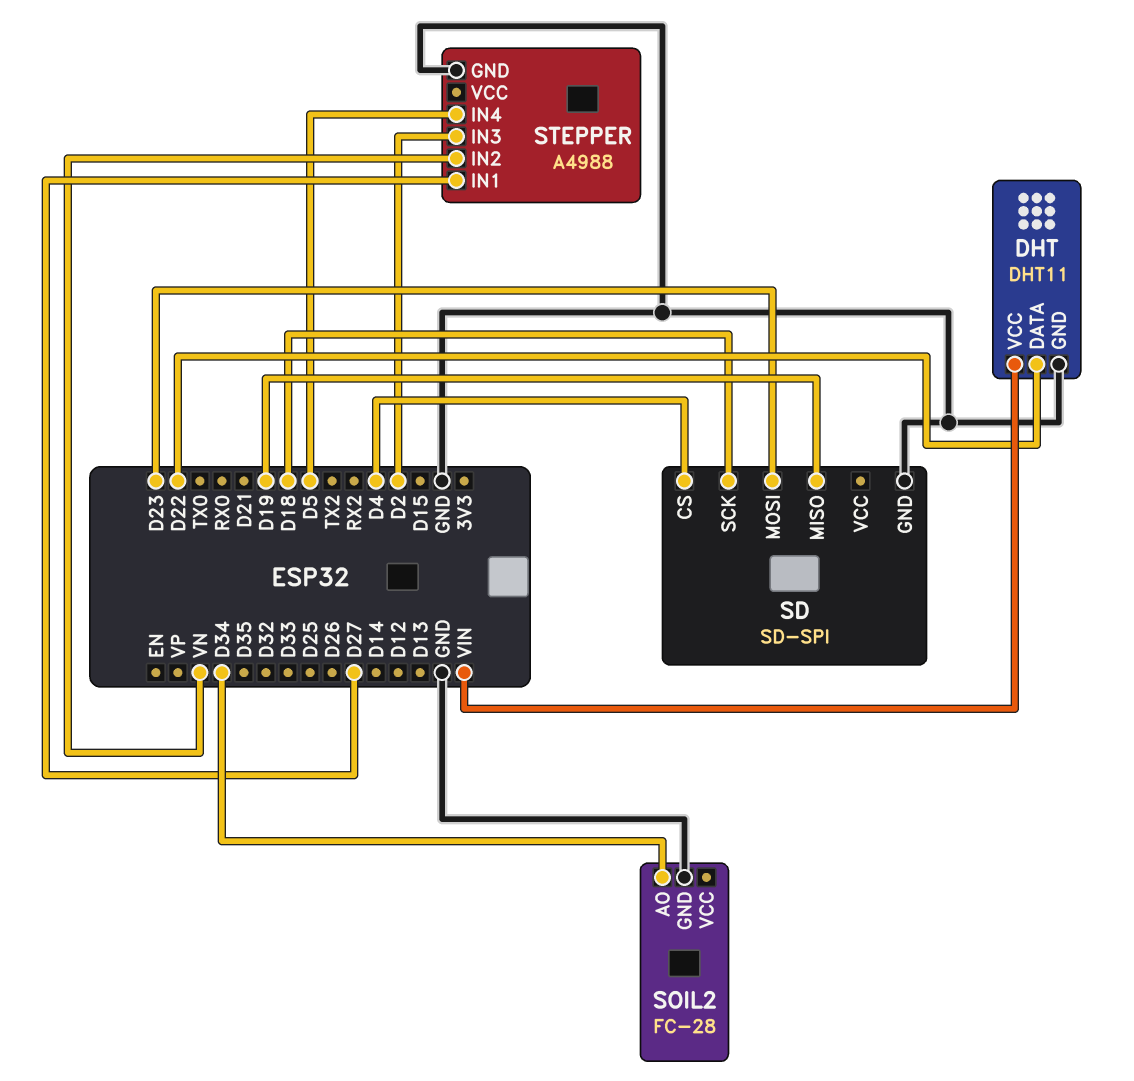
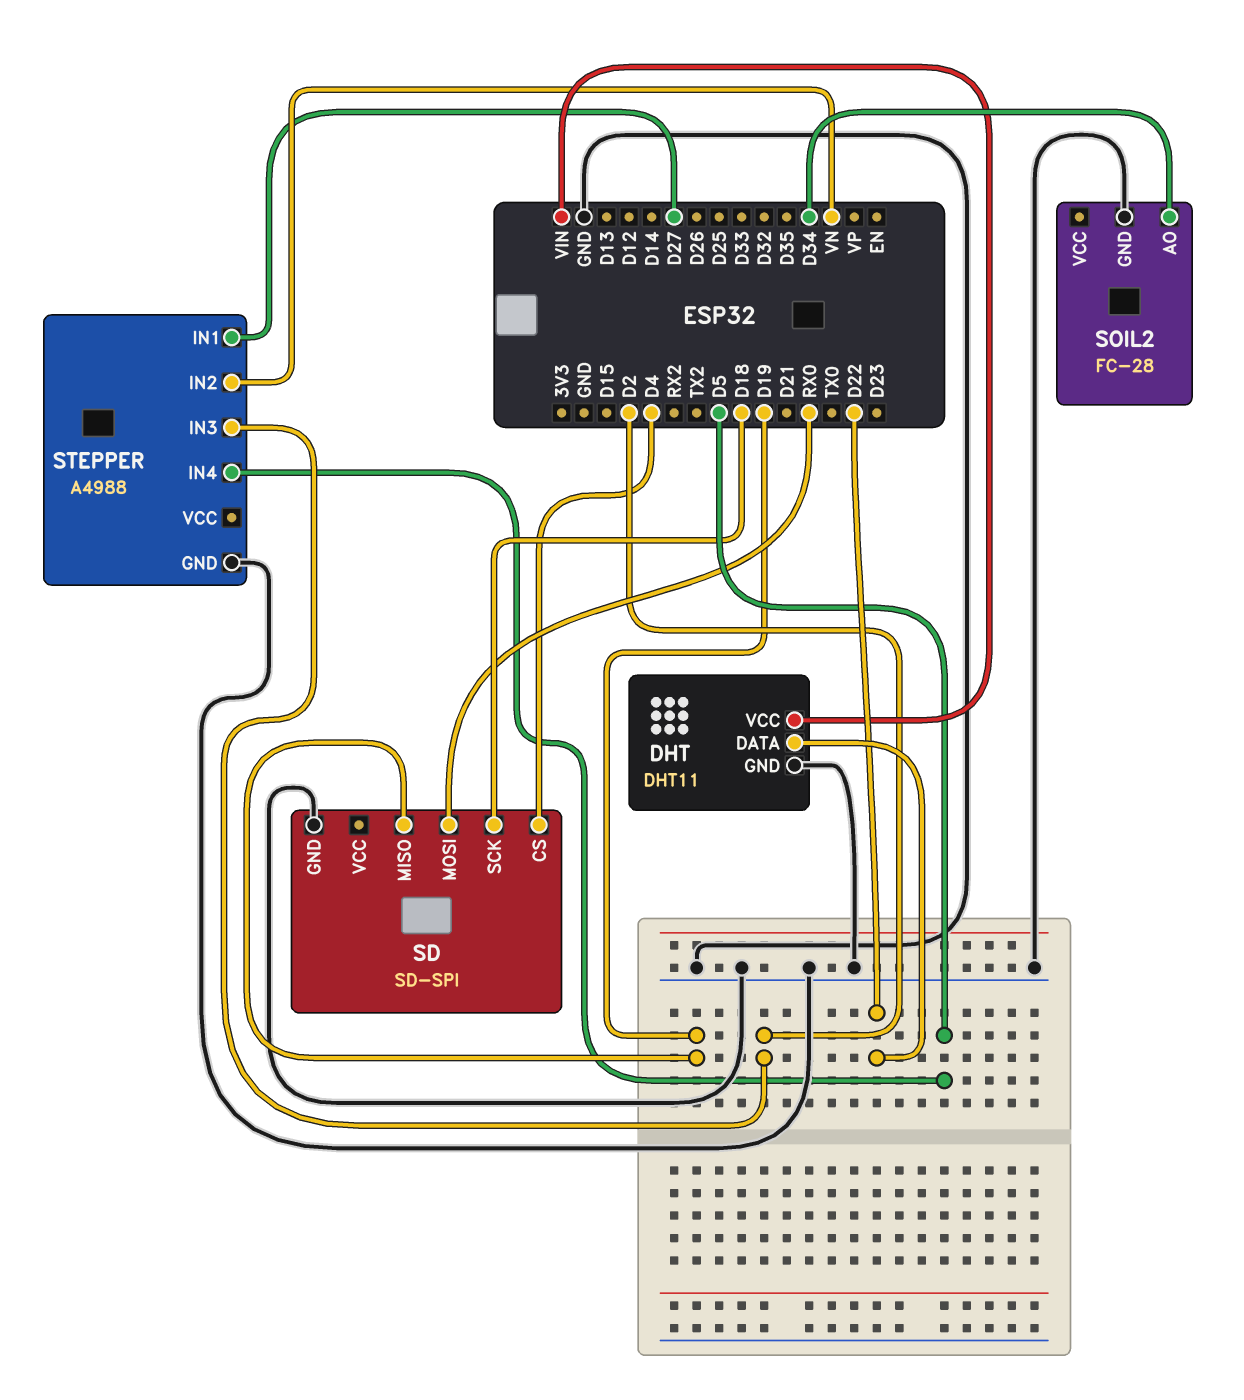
SD pin MOSI: D23 -> RX0

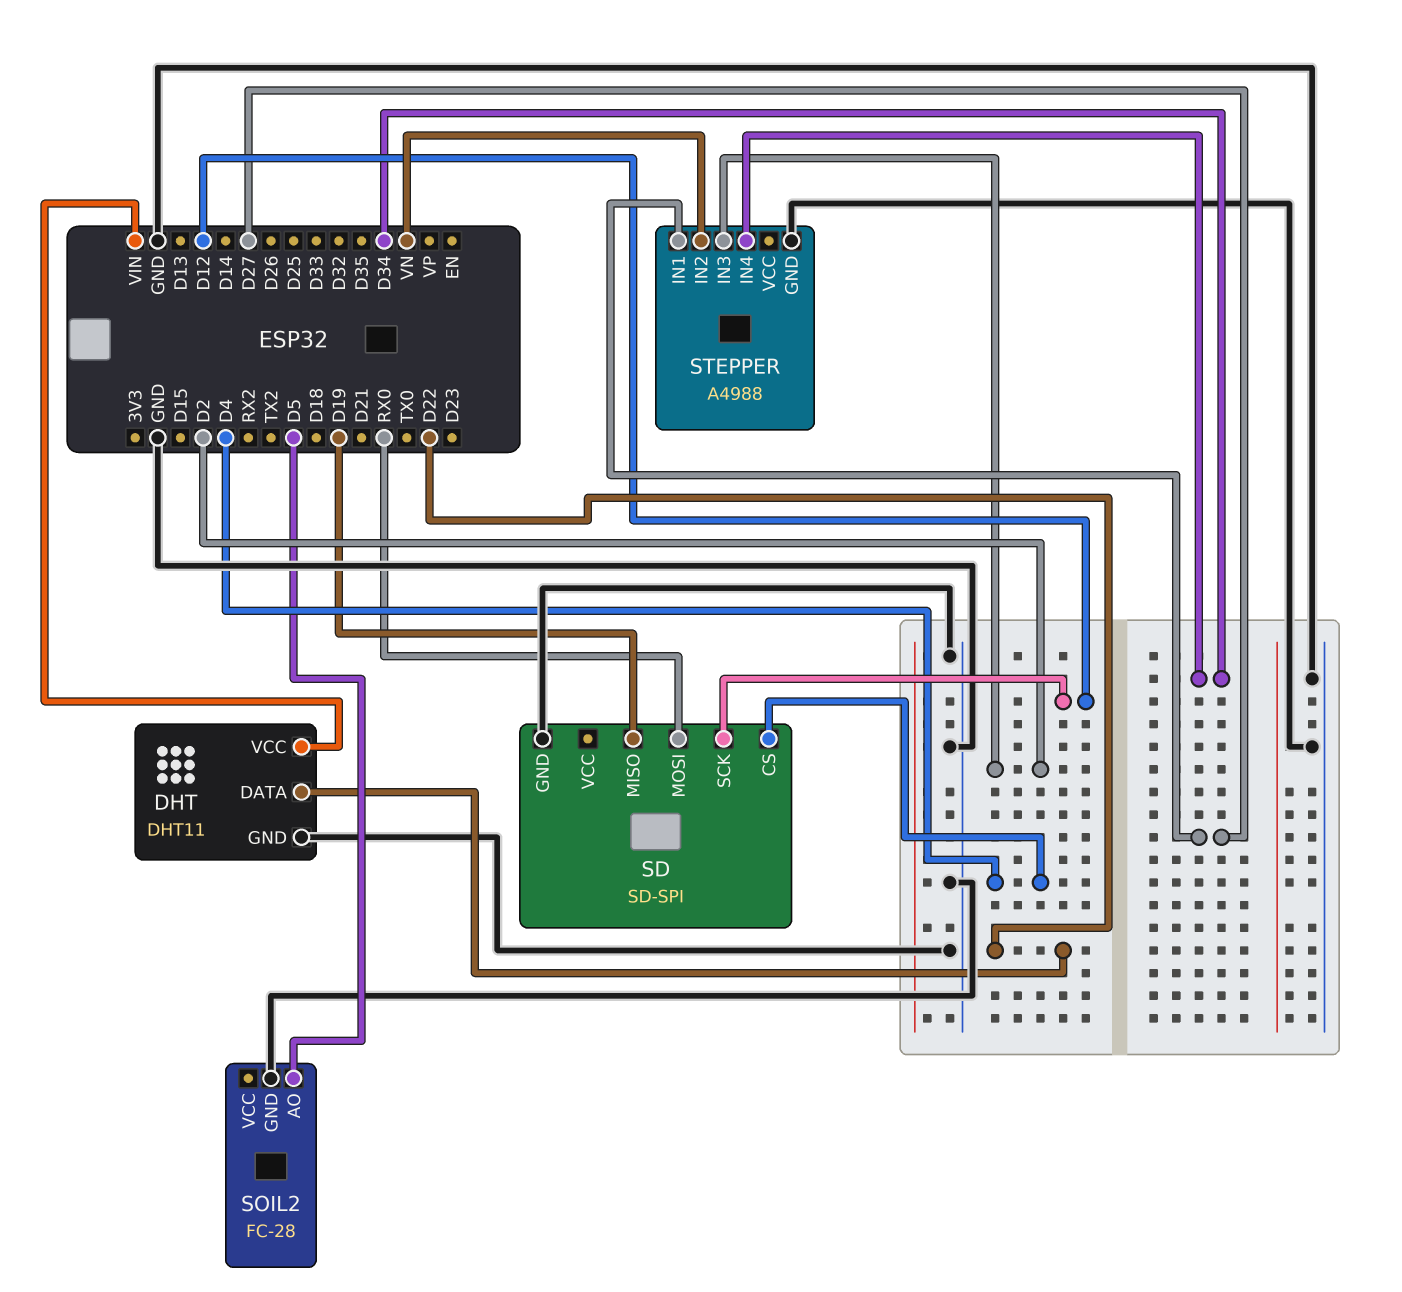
SD pin SCK: D18 -> D12
SOIL2 pin AO: D34 -> D5
STEPPER pin IN4: D5 -> D34

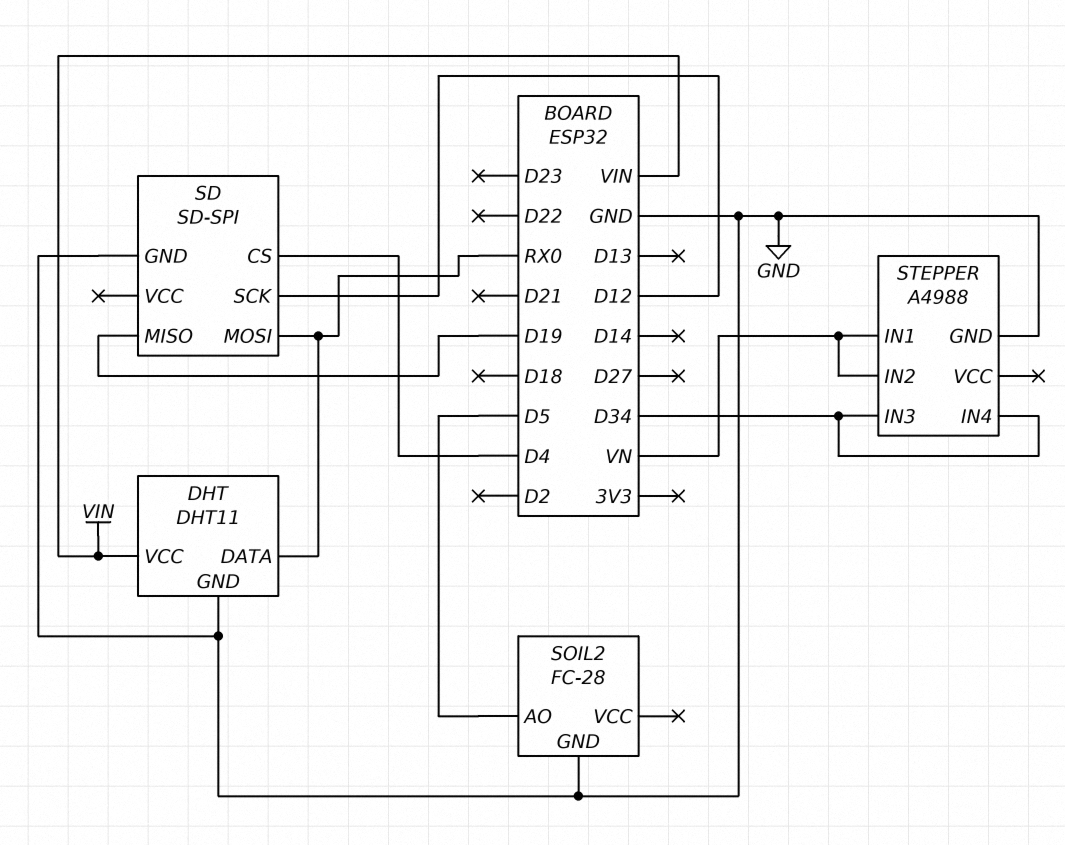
DHT pin DATA: D22 -> RX0
STEPPER pin IN1: D27 -> VN
STEPPER pin IN3: D2 -> D34

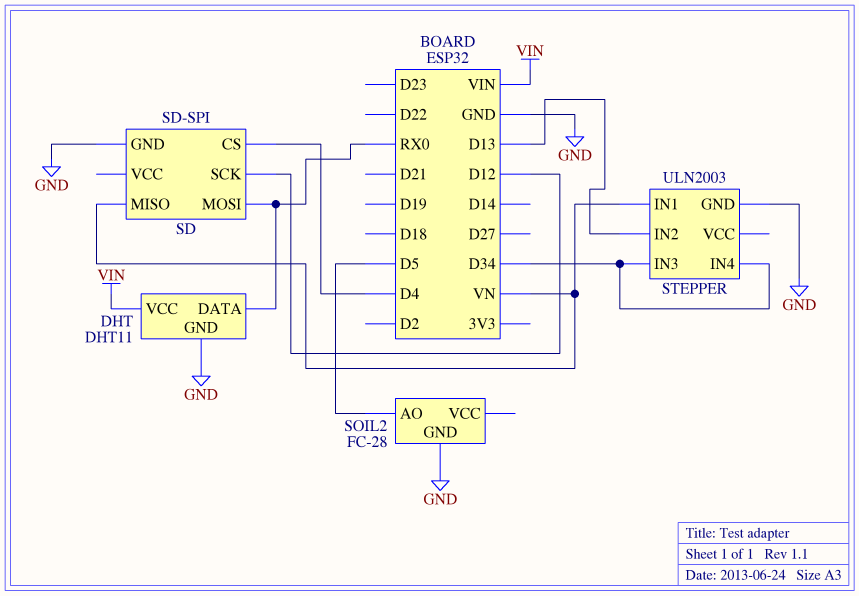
SD pin MISO: D19 -> VN
STEPPER: A4988 -> ULN2003
STEPPER pin IN2: VN -> D13

